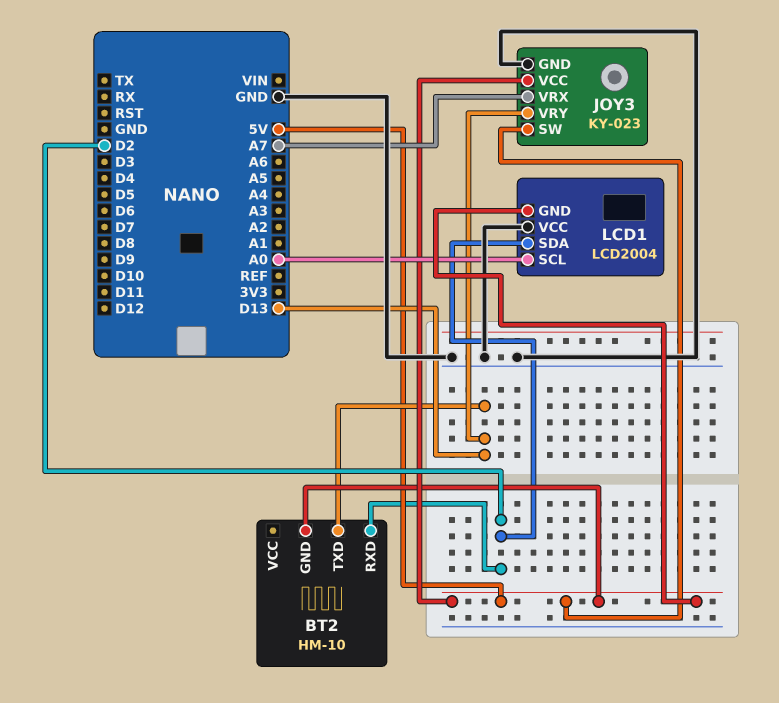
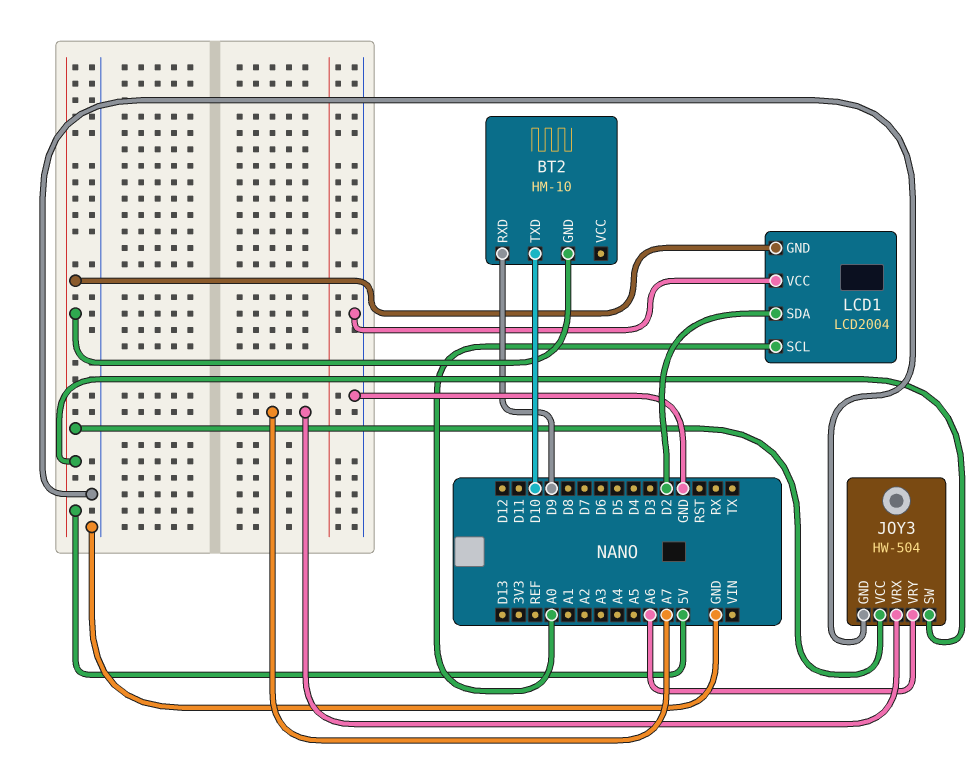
BT2 pin RXD: D2 -> D9
BT2 pin TXD: D13 -> D10
JOY3: KY-023 -> HW-504
JOY3 pin VRY: D13 -> A6

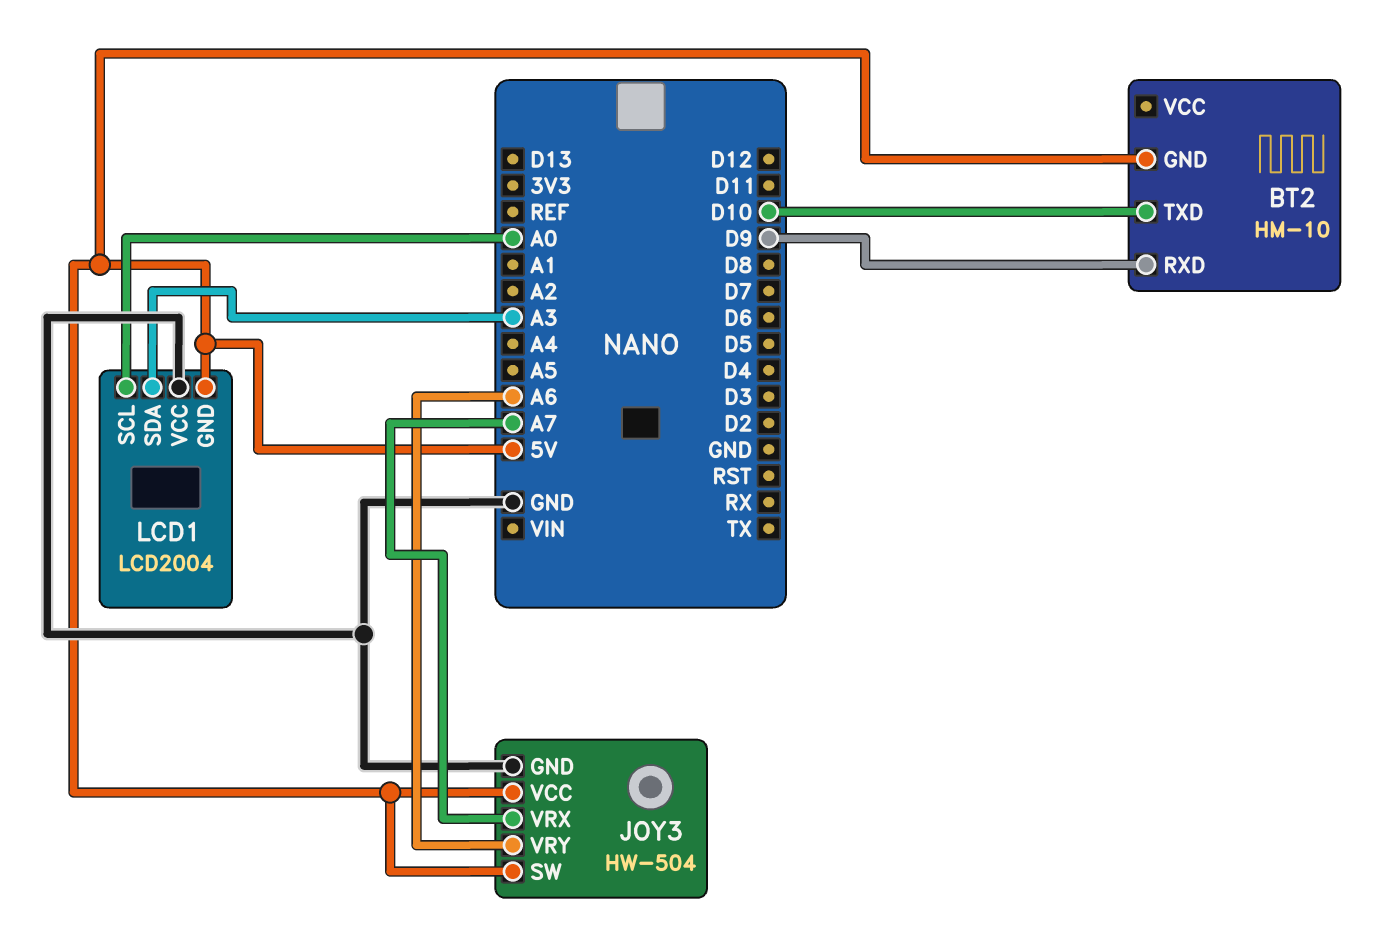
LCD1 pin SDA: D2 -> A3

